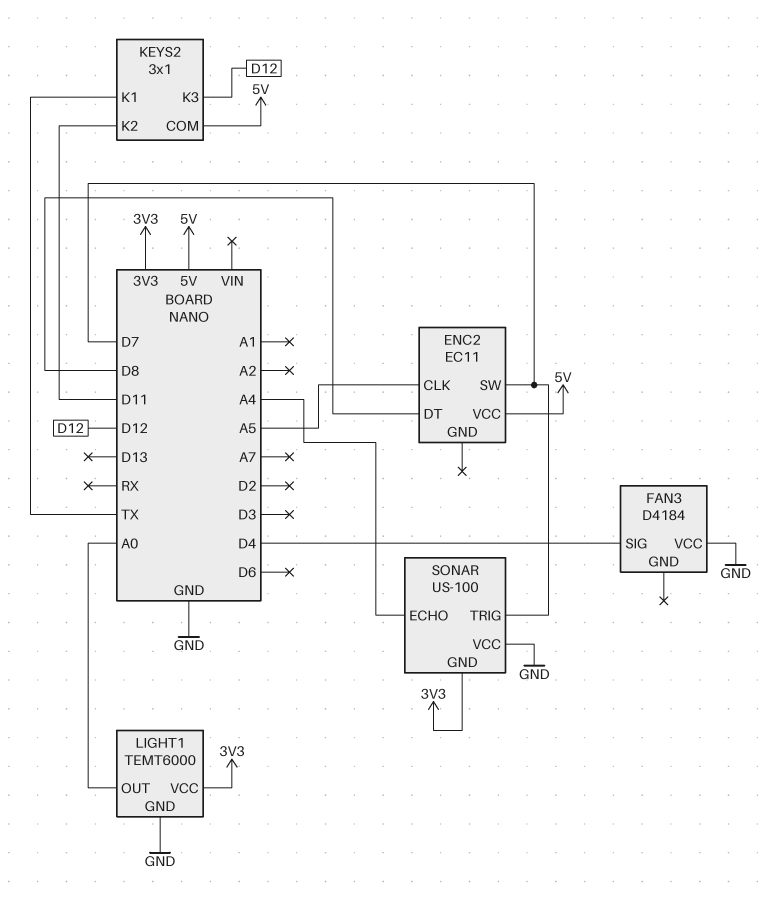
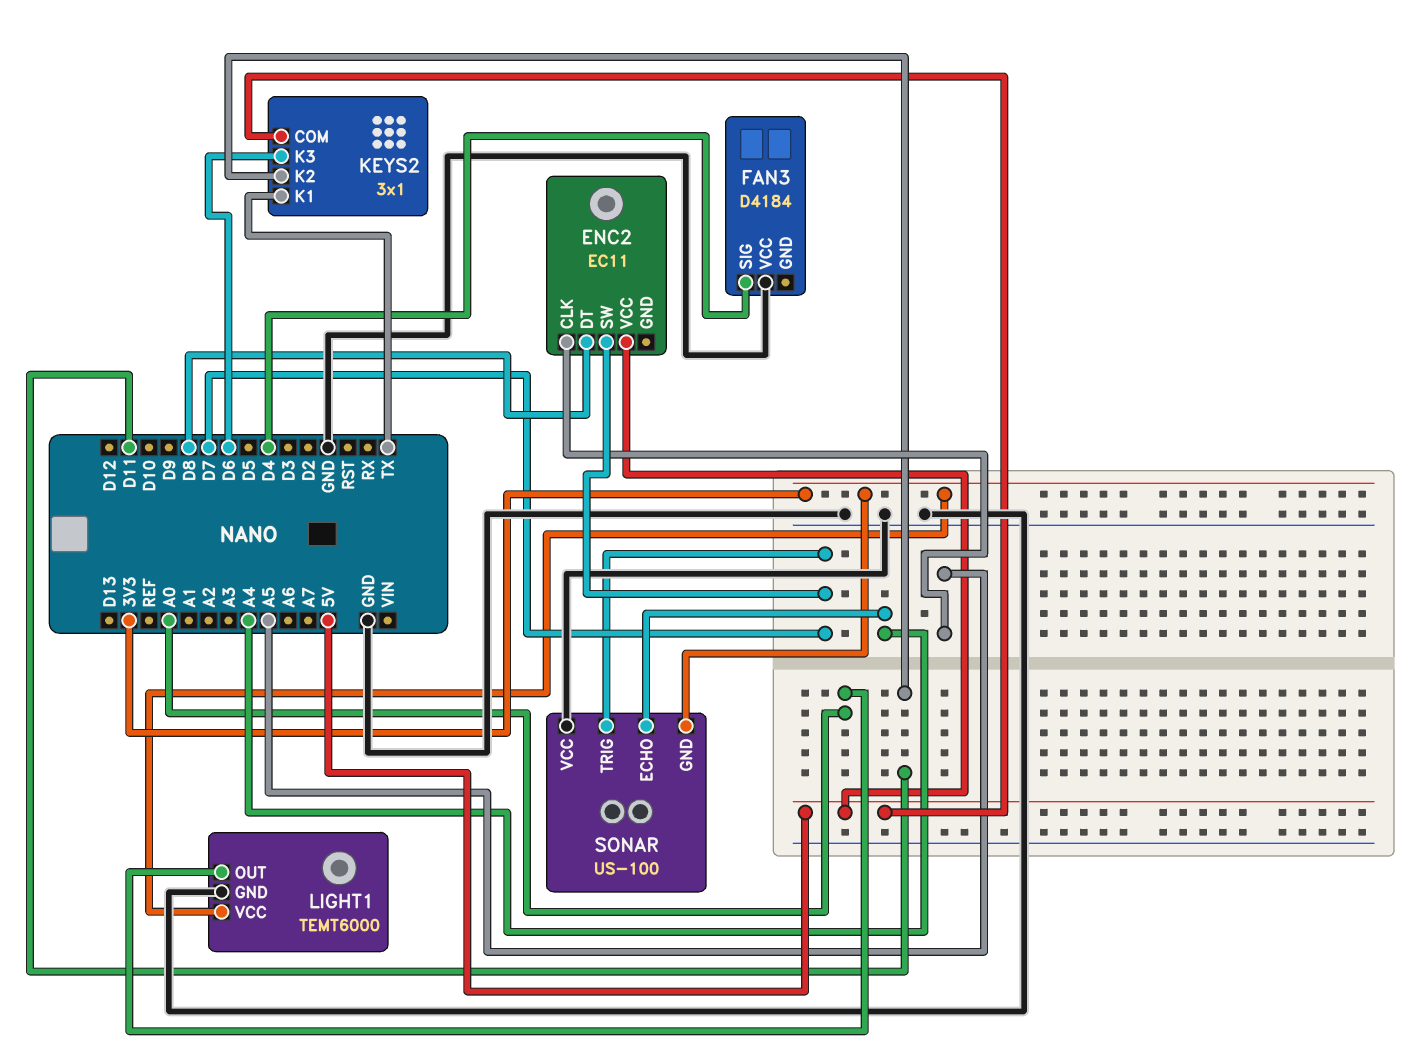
KEYS2 pin K3: D12 -> D6

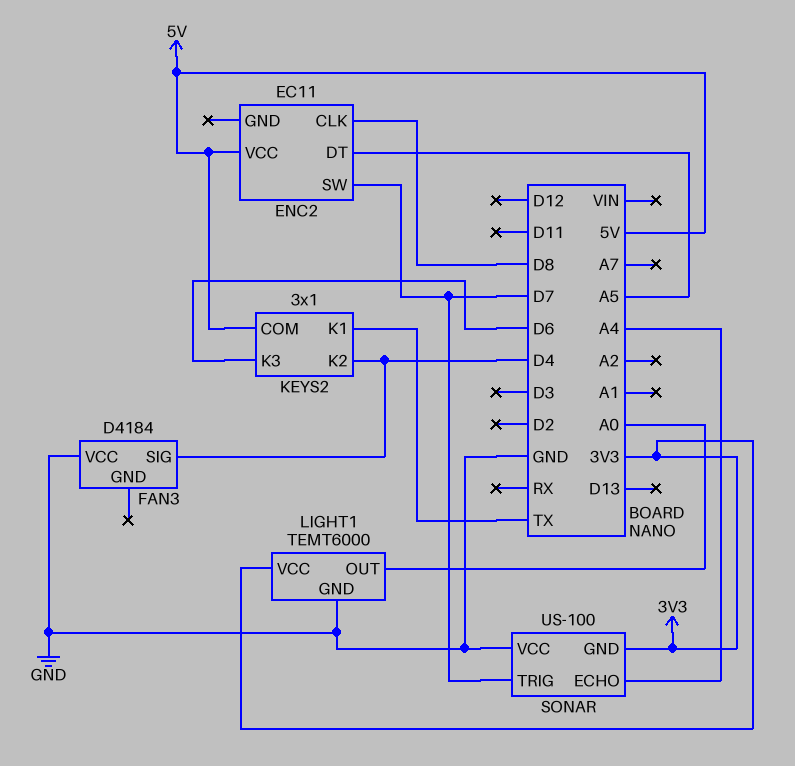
ENC2 pin CLK: A5 -> D8
ENC2 pin DT: D8 -> A5
KEYS2 pin K2: D11 -> D4

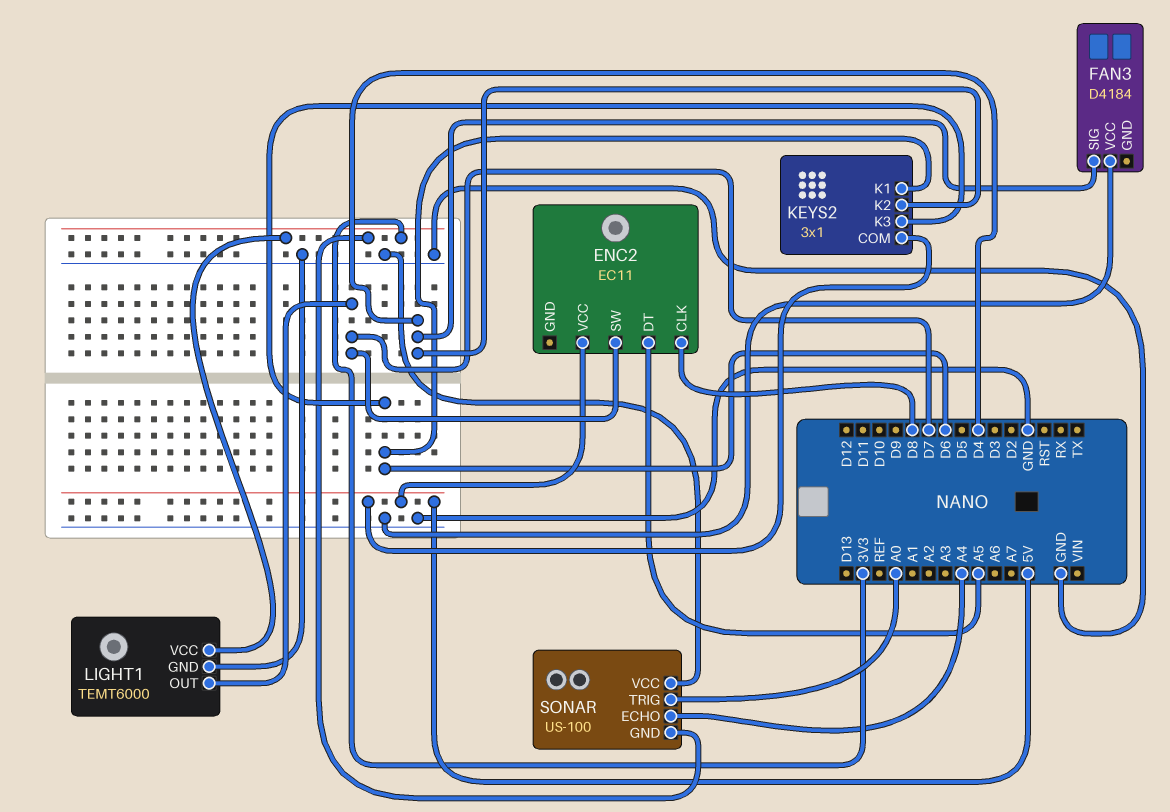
KEYS2 pin K1: TX -> D6
LIGHT1 pin OUT: A0 -> D7
SONAR pin TRIG: D7 -> A0

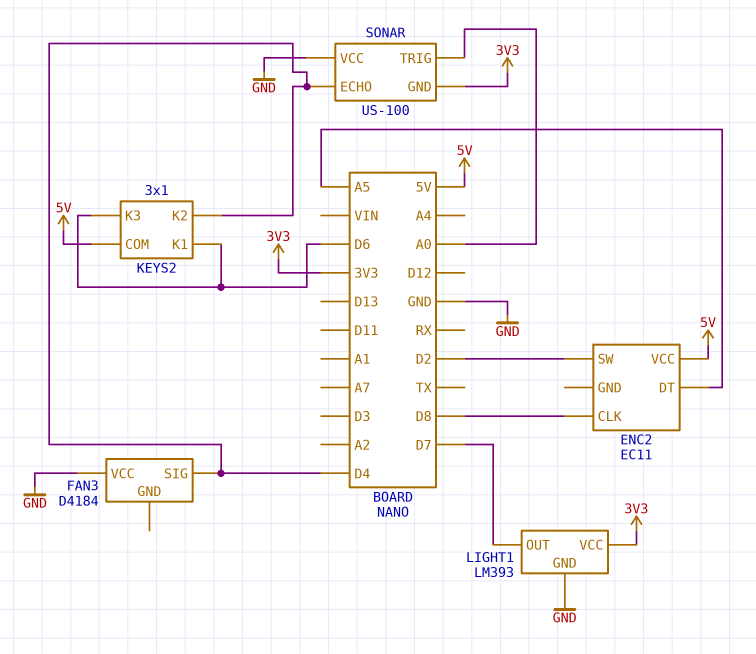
ENC2 pin SW: D7 -> D2
LIGHT1: TEMT6000 -> LM393
SONAR pin ECHO: A4 -> D4

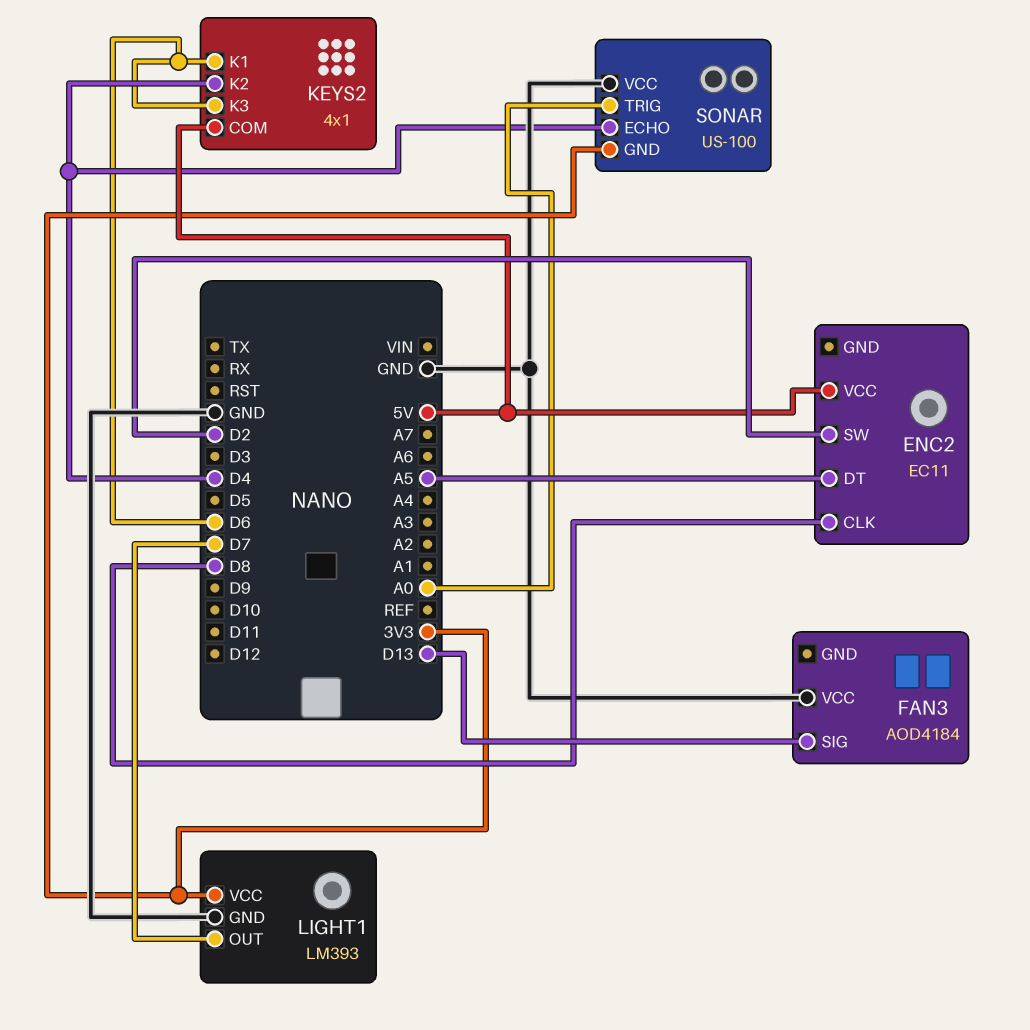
FAN3: D4184 -> AOD4184
FAN3 pin SIG: D4 -> D13
KEYS2: 3x1 -> 4x1

